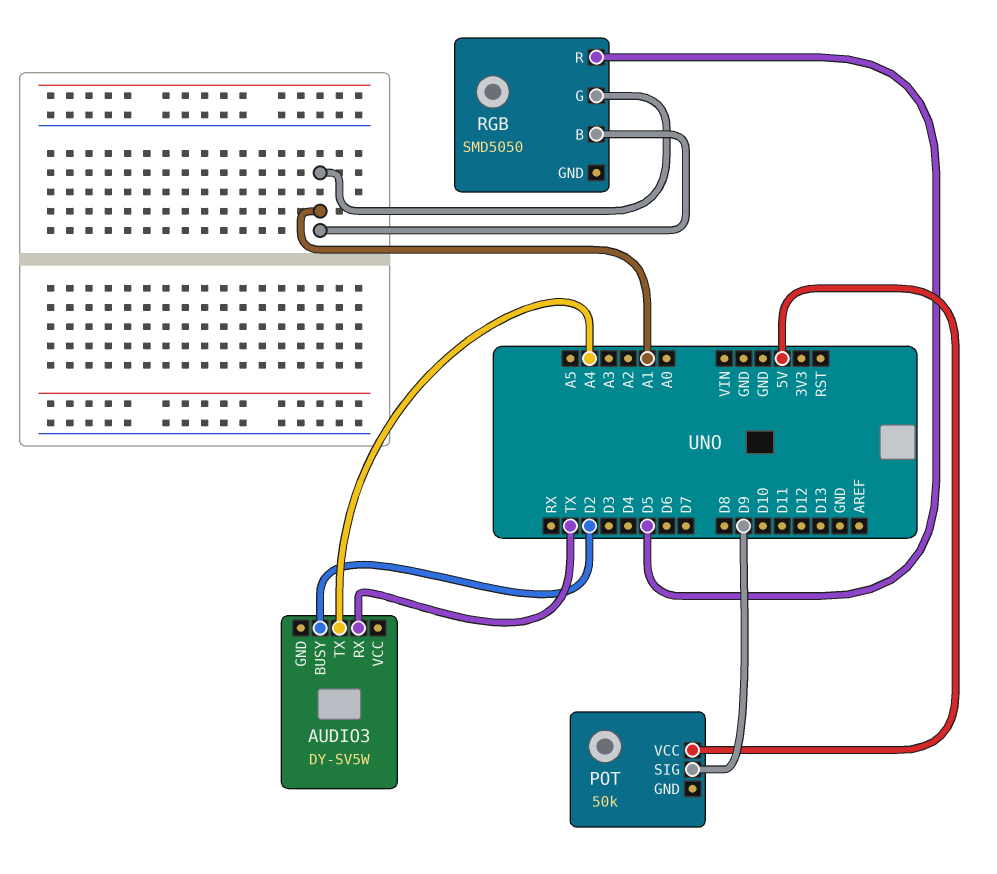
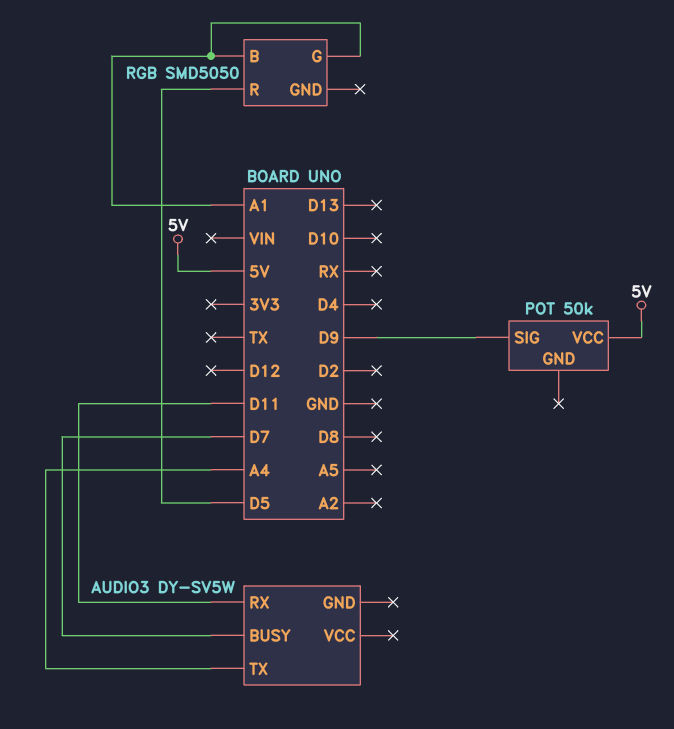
AUDIO3 pin BUSY: D2 -> D7
AUDIO3 pin RX: TX -> D11

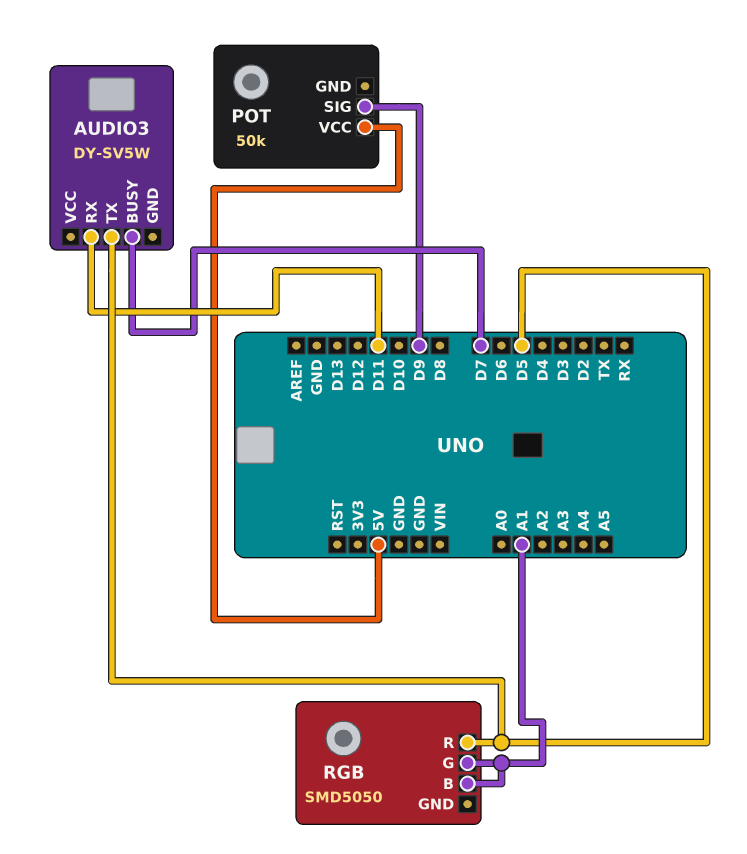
AUDIO3 pin TX: A4 -> D5

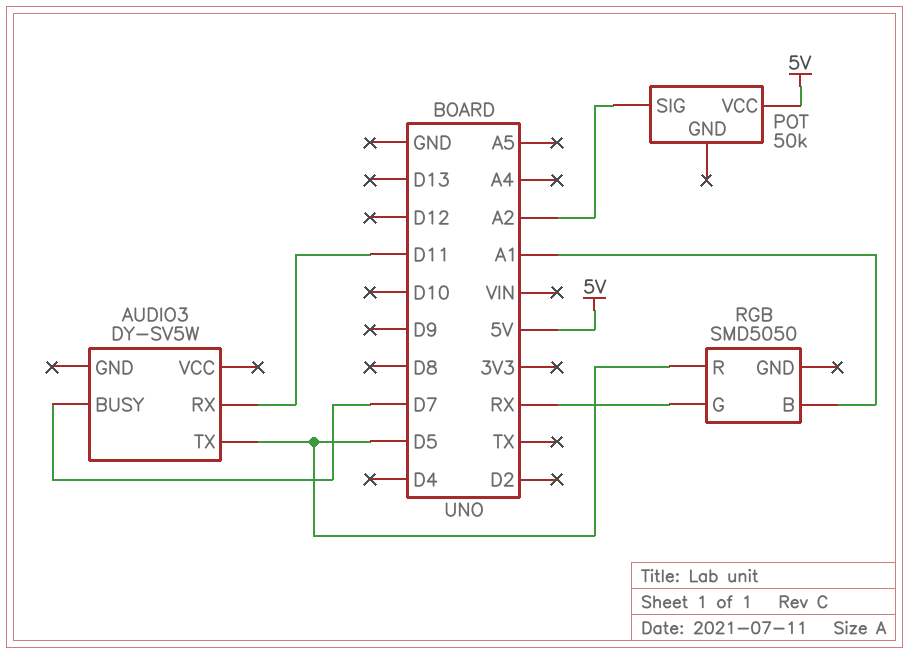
POT pin SIG: D9 -> A2
RGB pin G: A1 -> RX

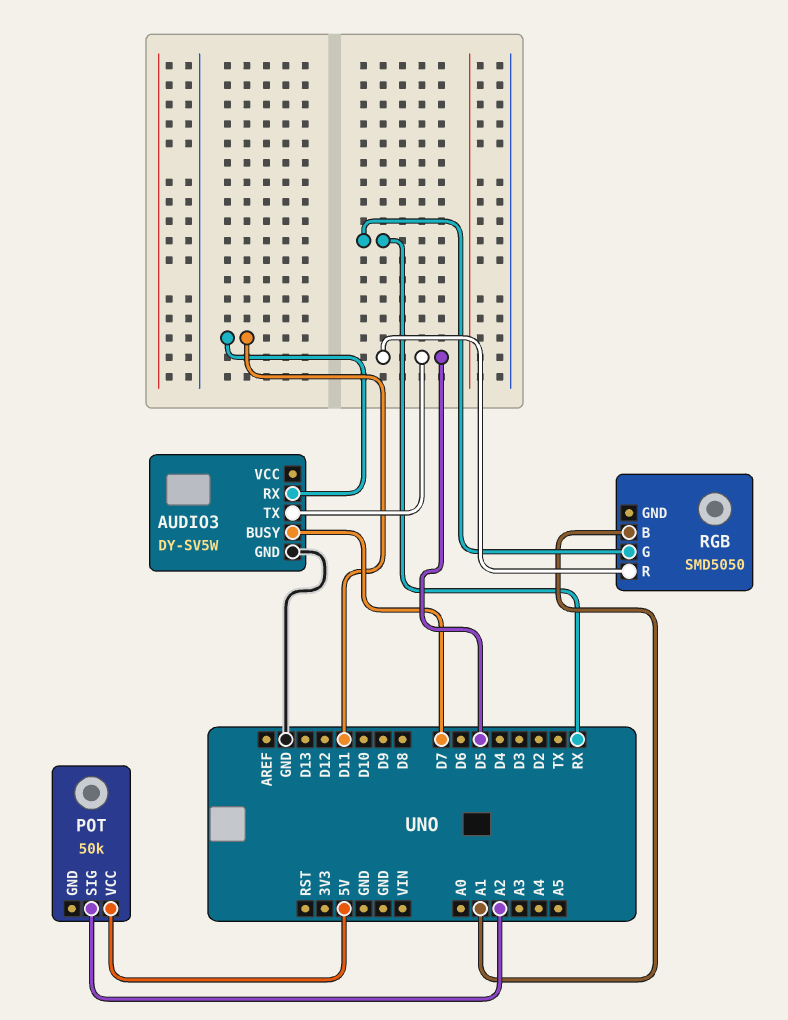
AUDIO3 pin GND: none -> GND

